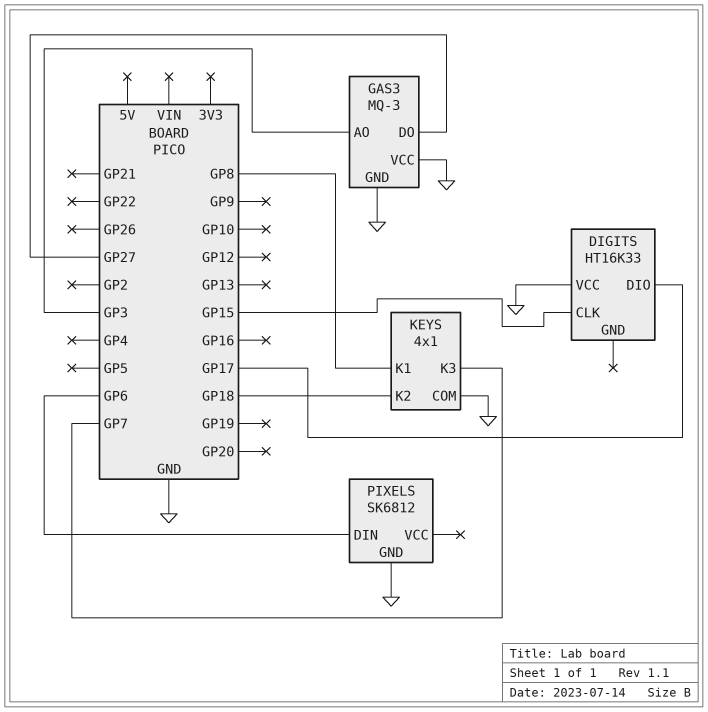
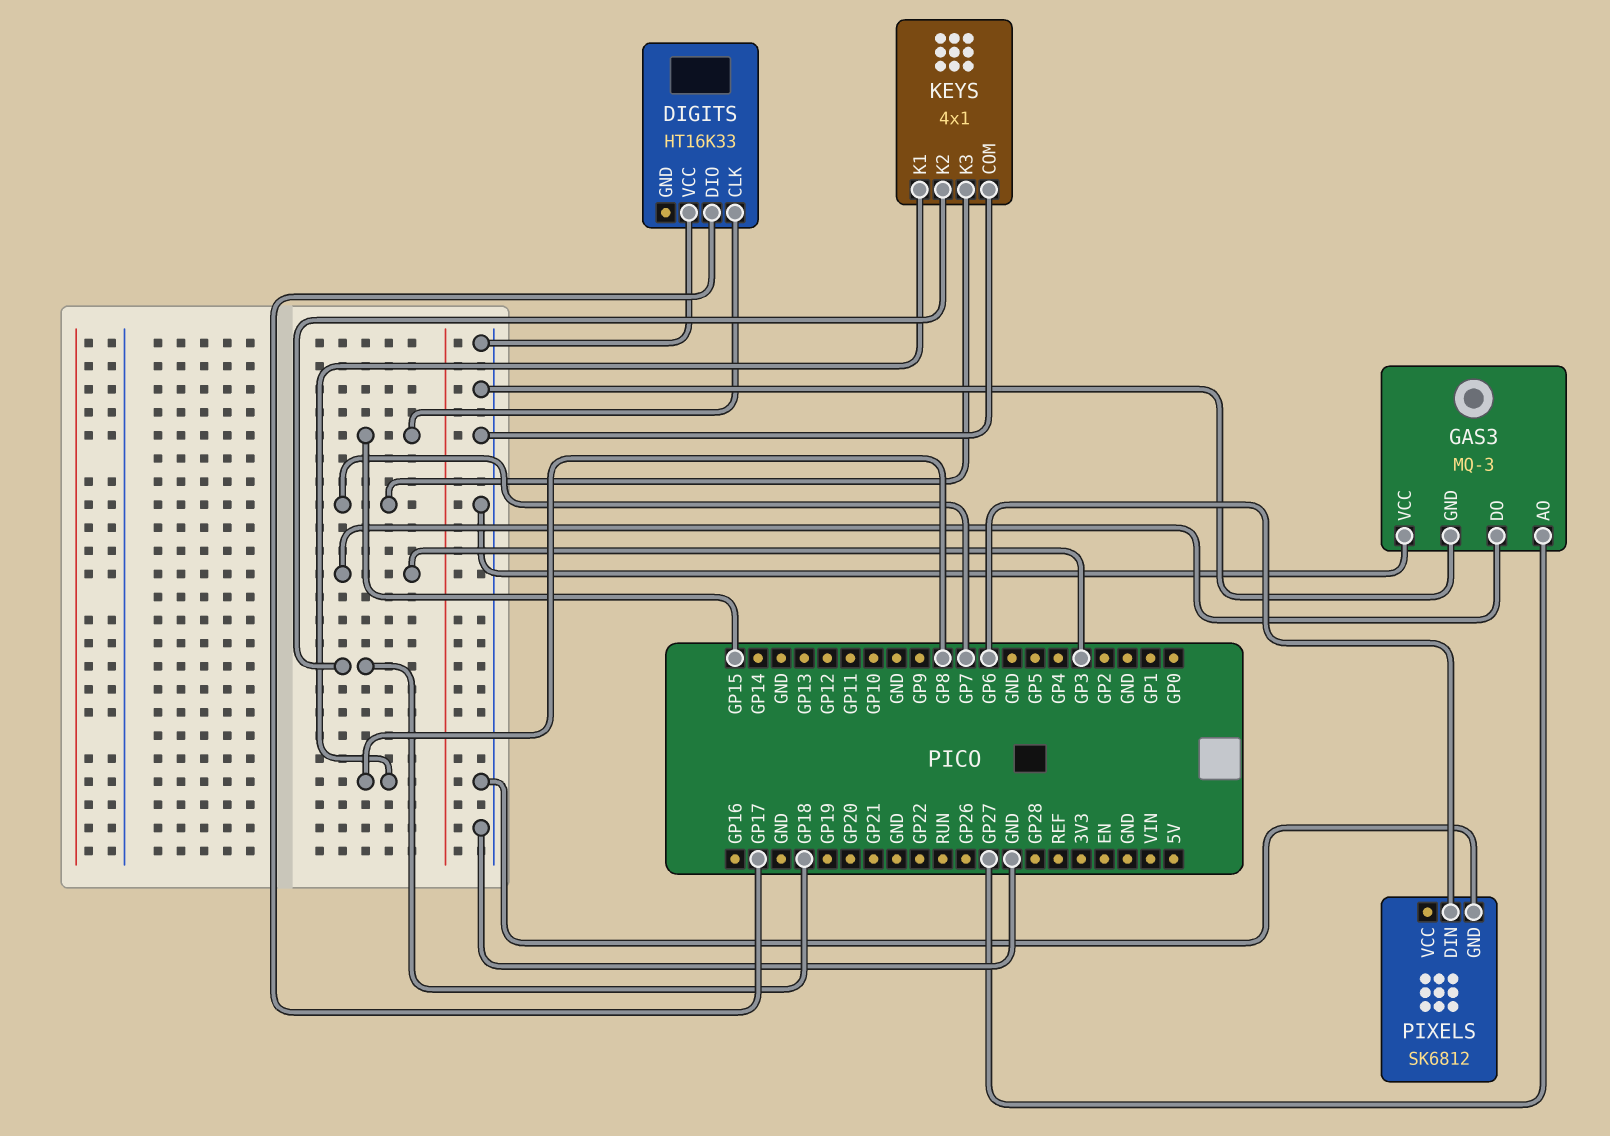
GAS3 pin AO: GP3 -> GP27
GAS3 pin DO: GP27 -> GP3

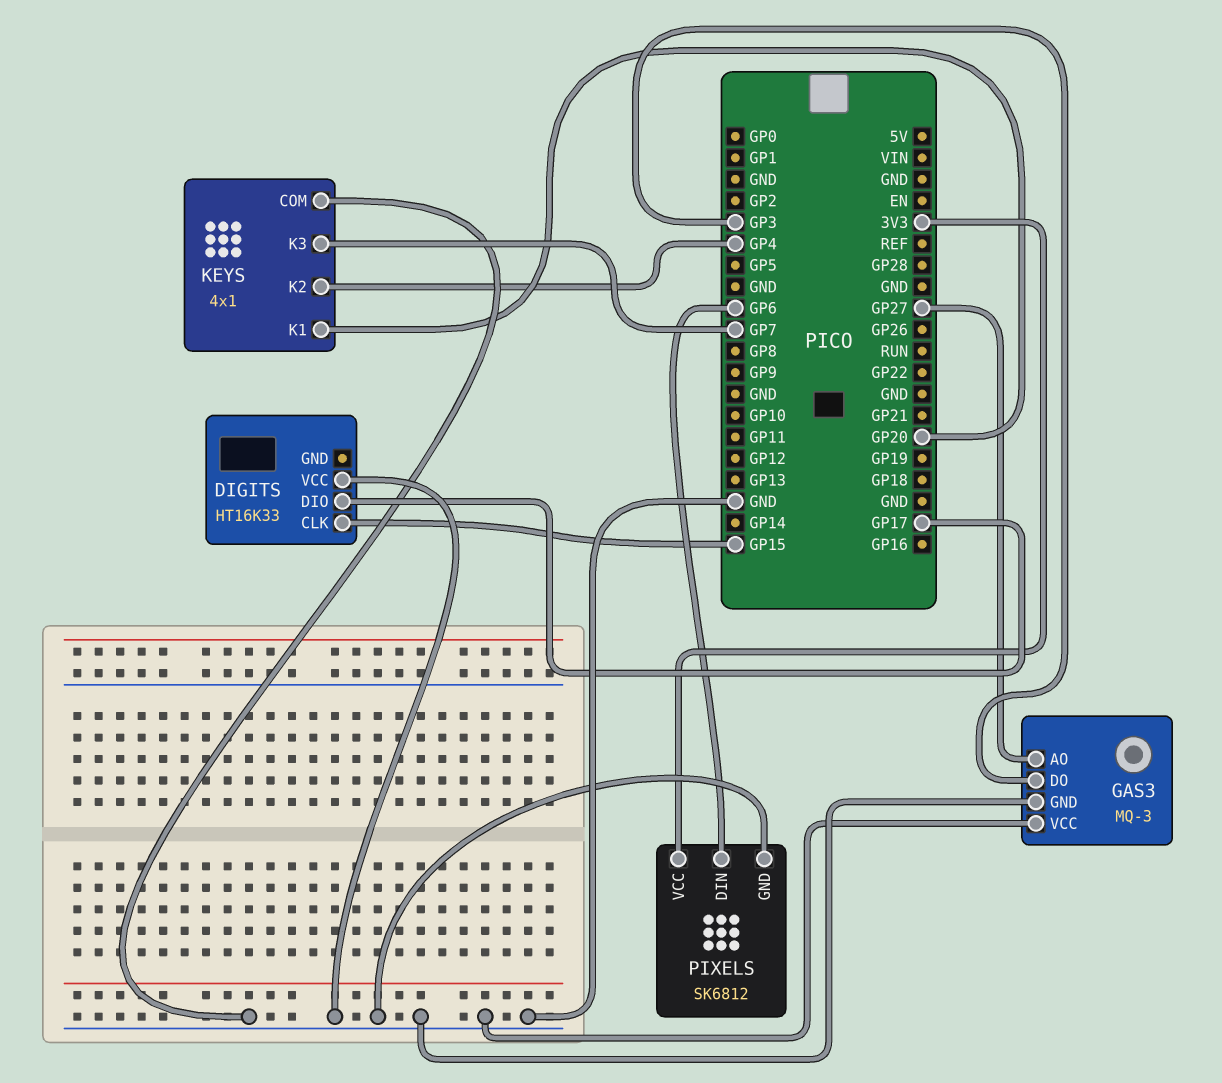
KEYS pin K1: GP8 -> GP20
KEYS pin K2: GP18 -> GP4
PIXELS pin VCC: none -> 3V3

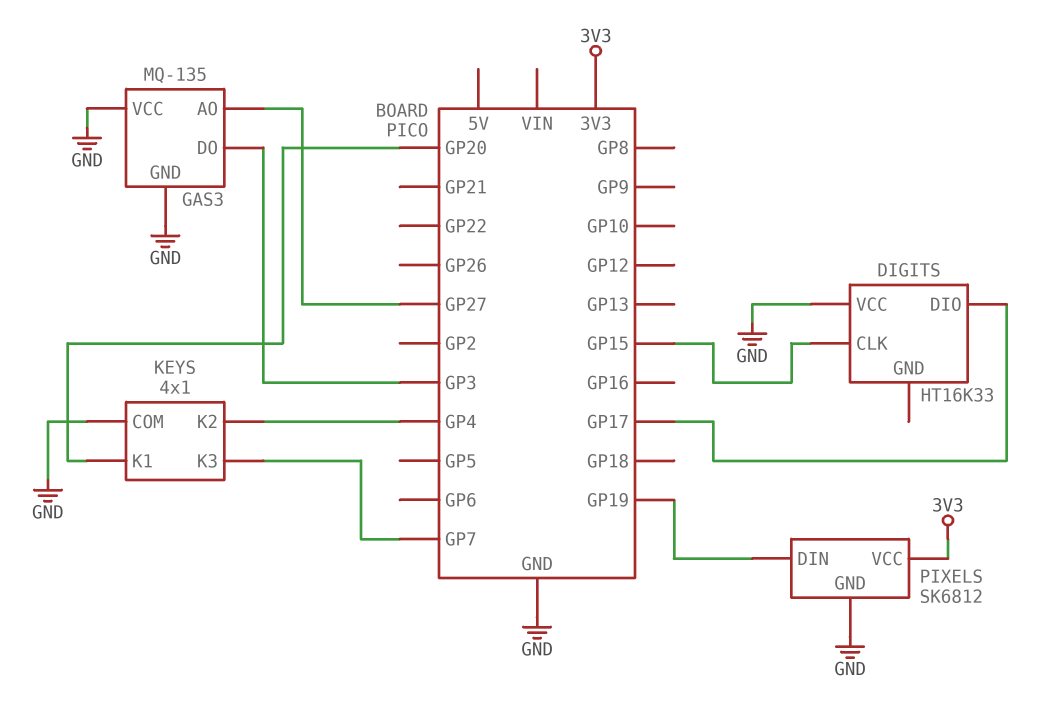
GAS3: MQ-3 -> MQ-135
PIXELS pin DIN: GP6 -> GP19

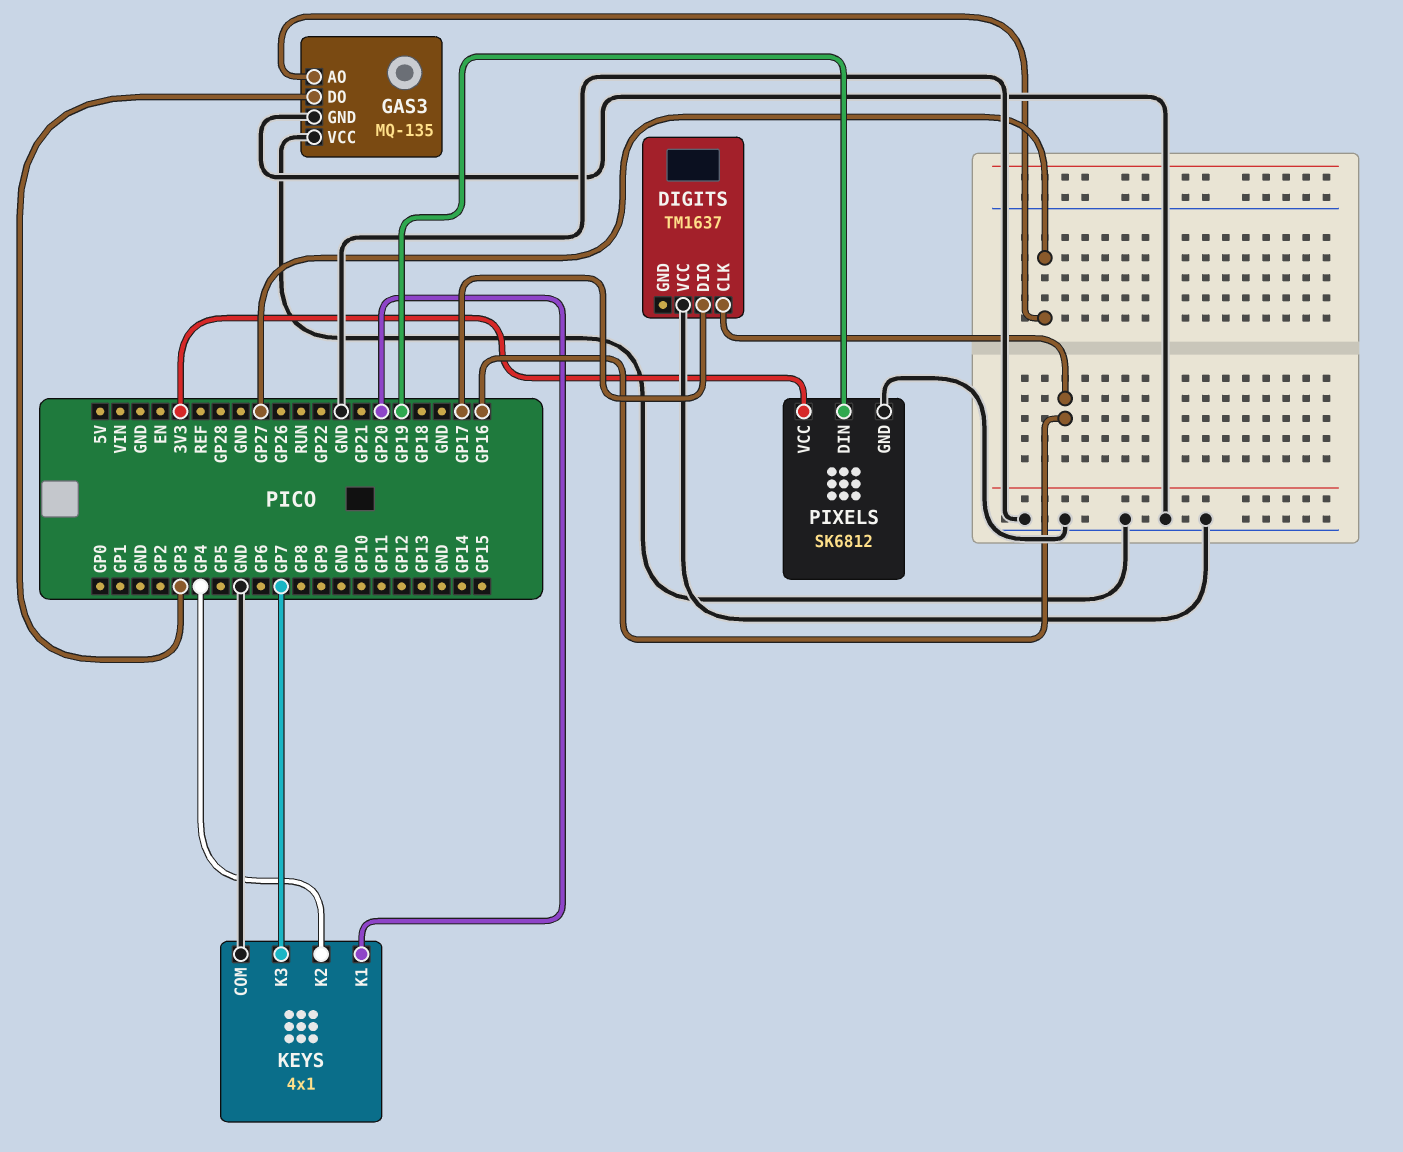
DIGITS: HT16K33 -> TM1637
DIGITS pin CLK: GP15 -> GP16

